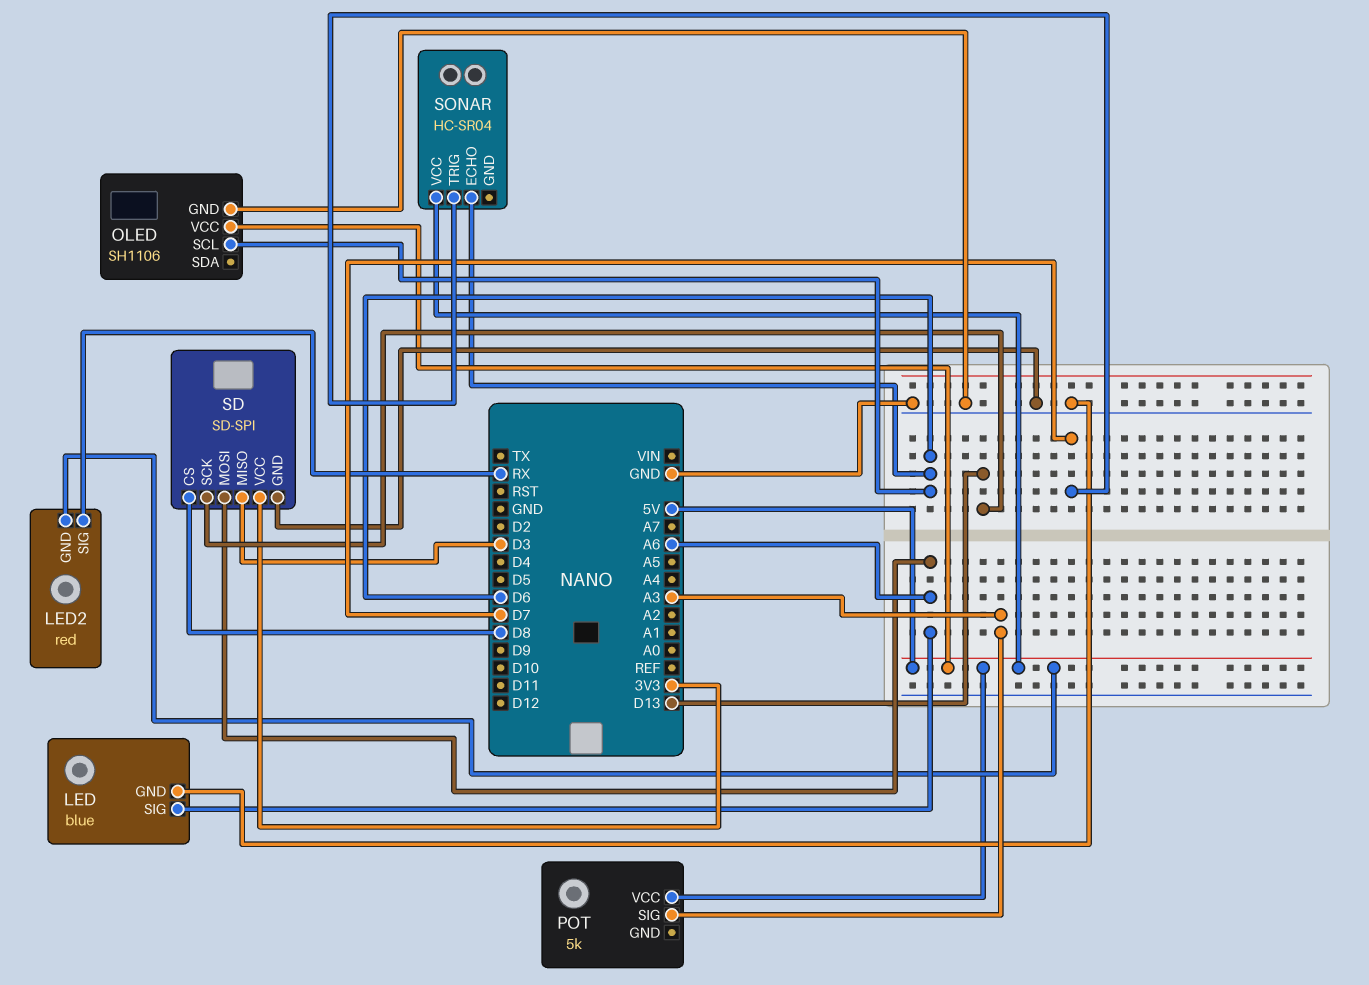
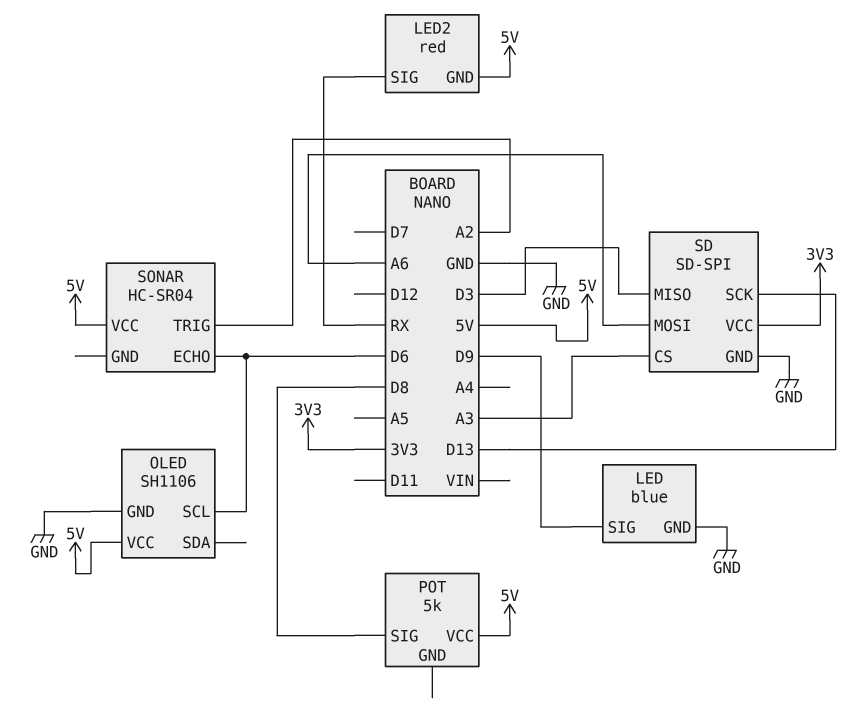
LED pin SIG: A6 -> D9
POT pin SIG: A3 -> D8
SD pin CS: D8 -> A3
SONAR pin TRIG: D7 -> A2

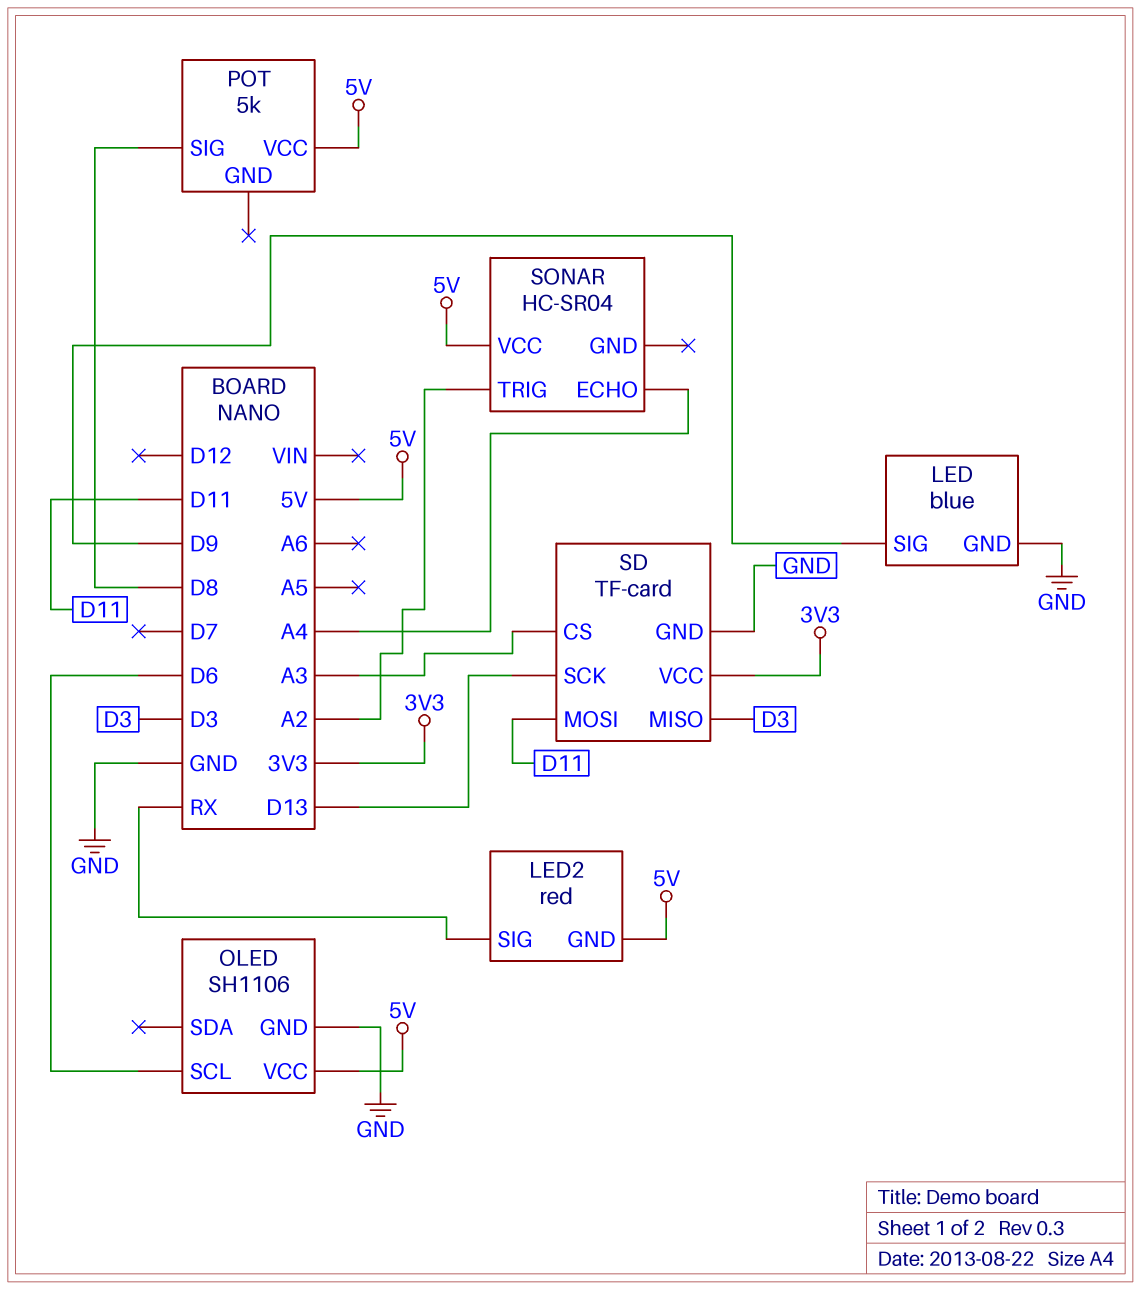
SD: SD-SPI -> TF-card
SD pin MOSI: A6 -> D11
SONAR pin ECHO: D6 -> A4

